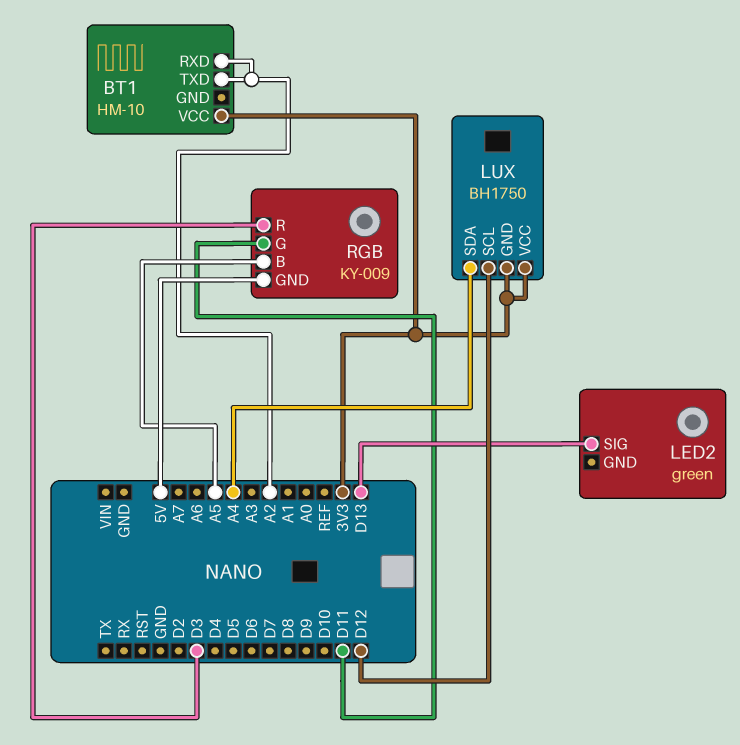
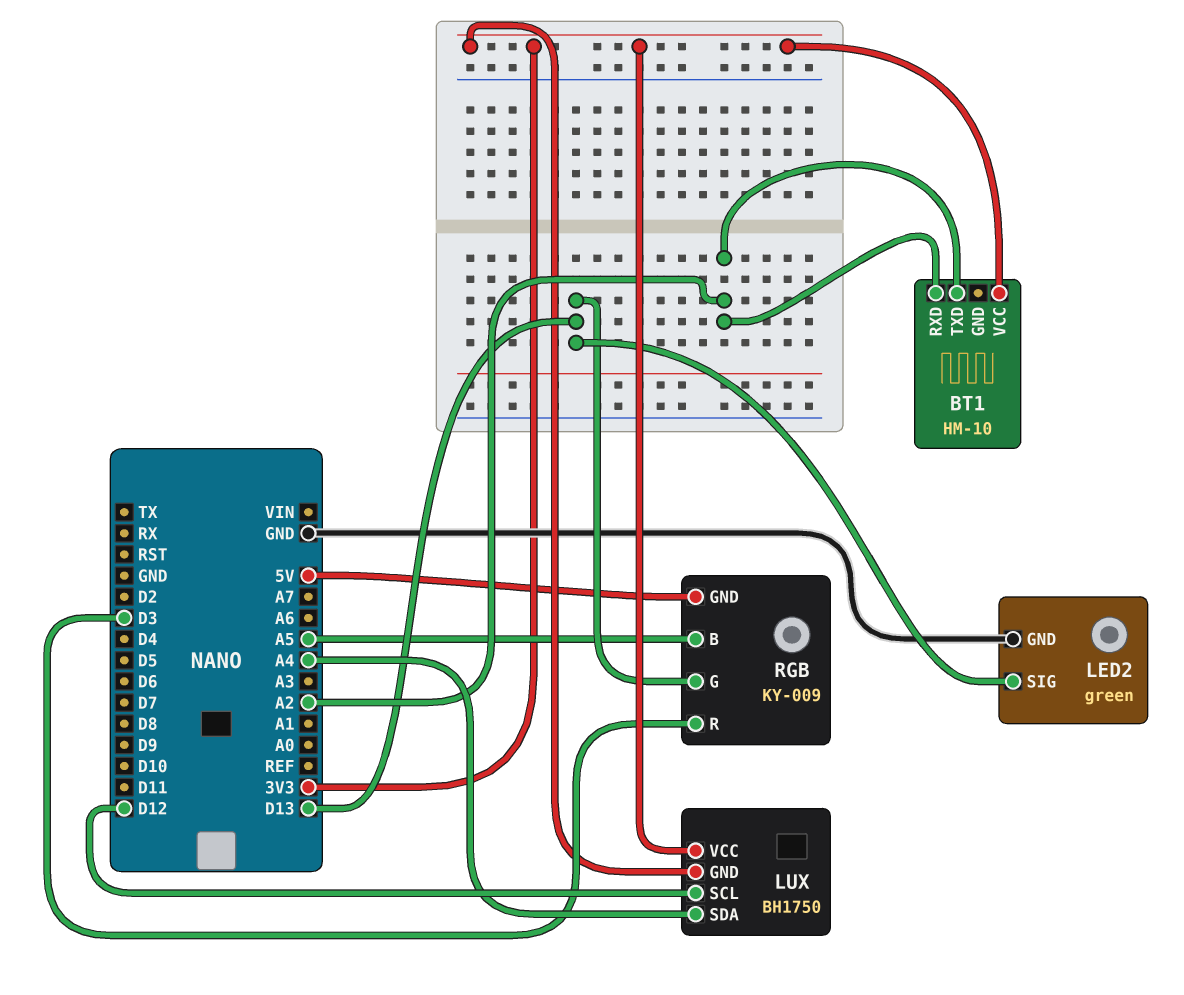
LED2 pin GND: none -> GND
RGB pin G: D11 -> D13

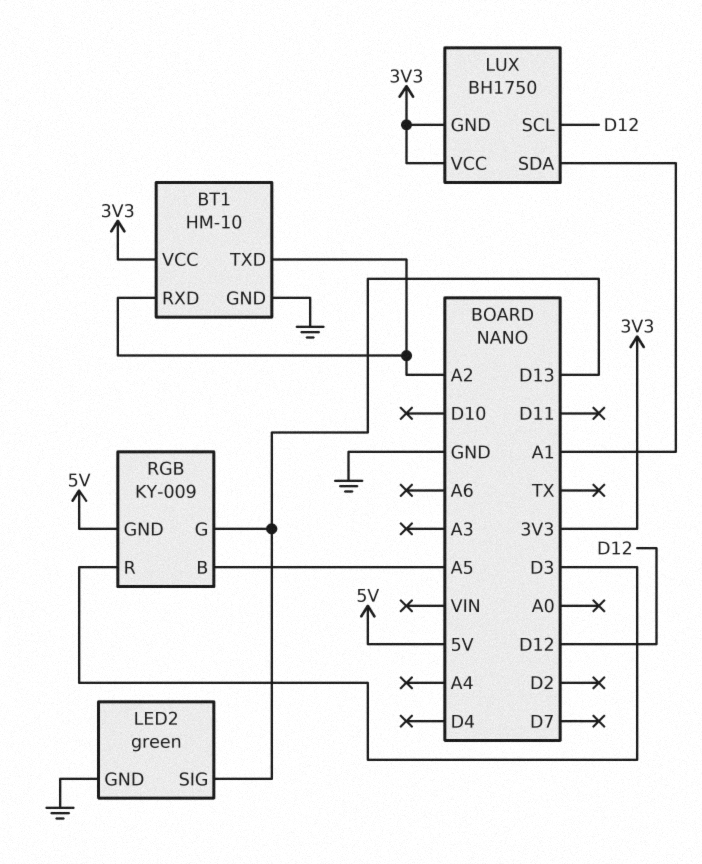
BT1 pin GND: none -> GND
LUX pin SDA: A4 -> A1

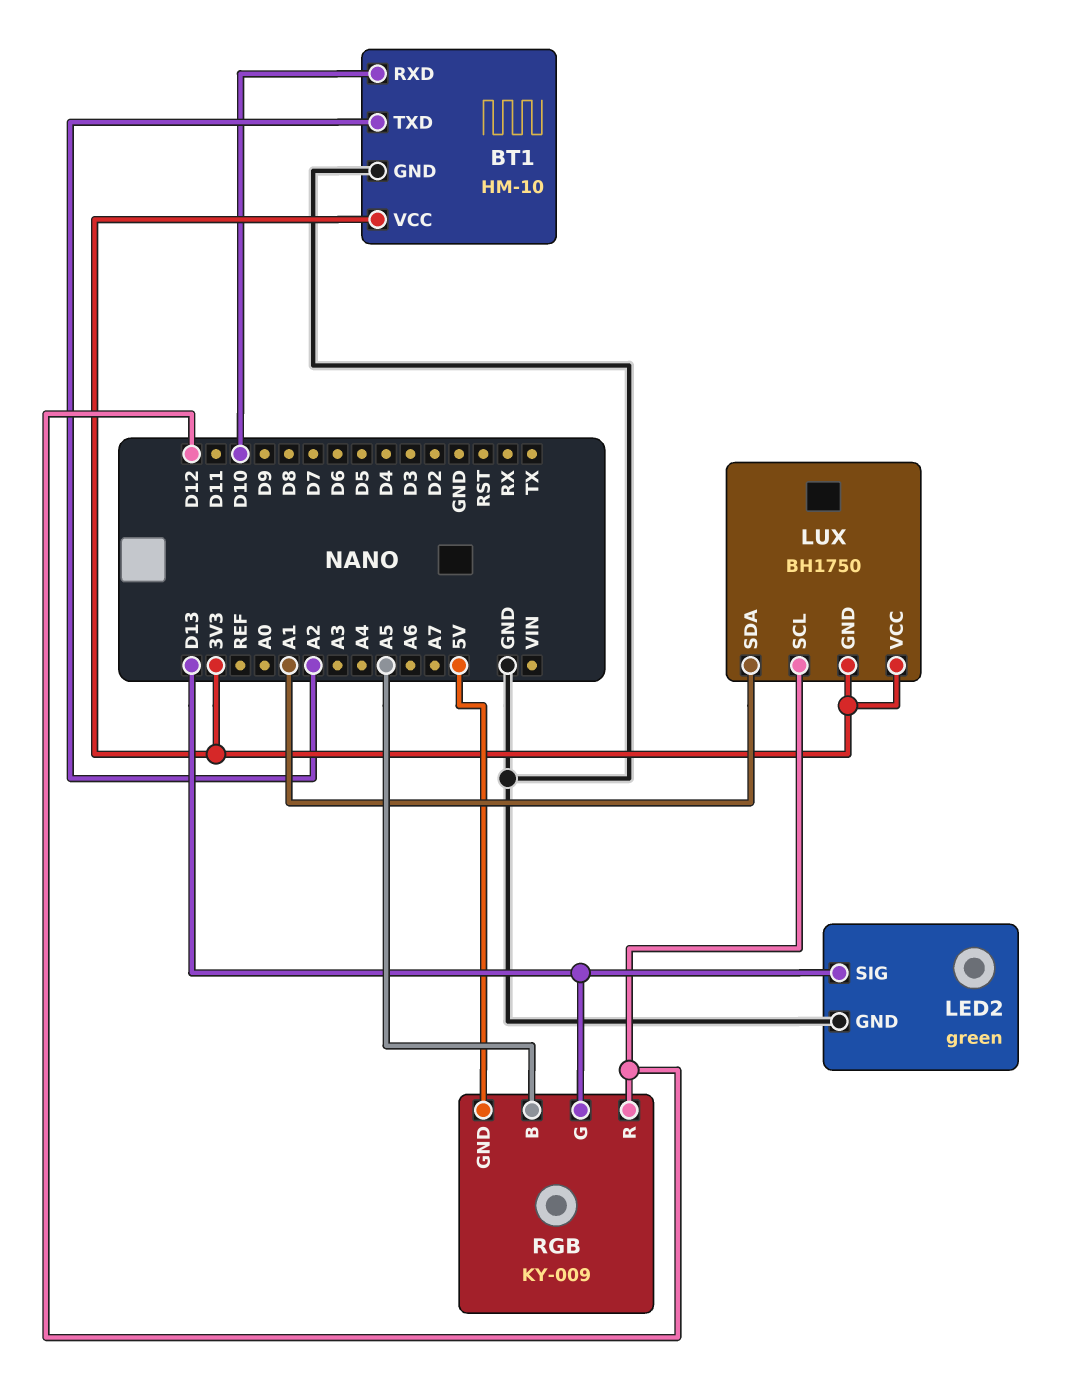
BT1 pin RXD: A2 -> D10
RGB pin R: D3 -> D12

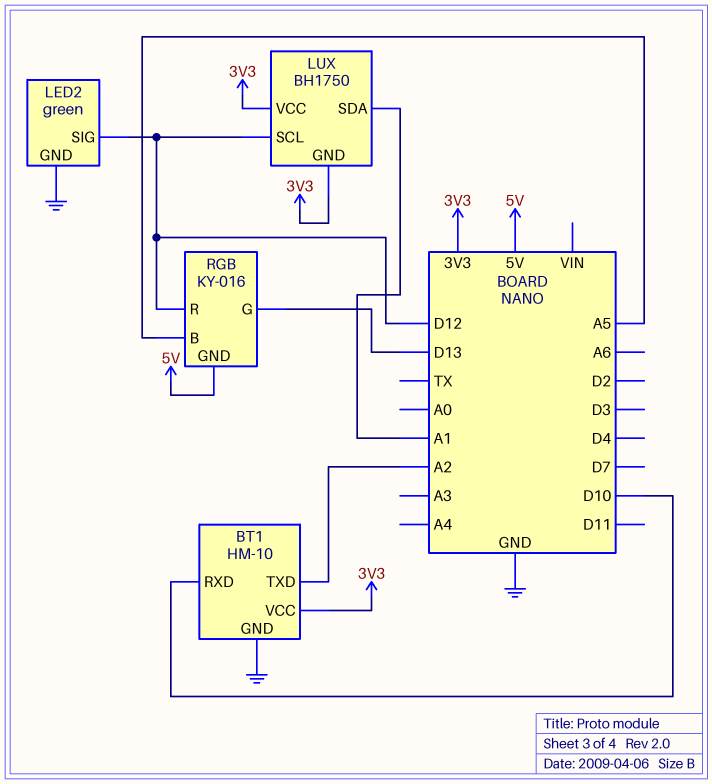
LED2 pin SIG: D13 -> D12
RGB: KY-009 -> KY-016

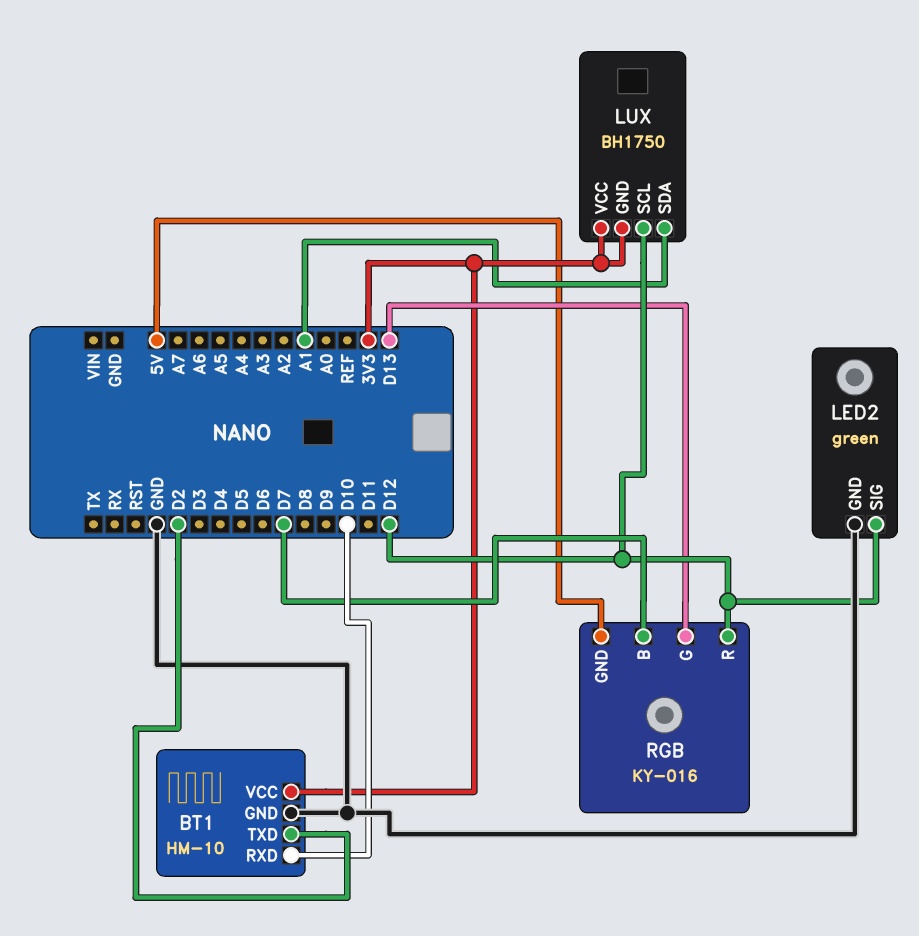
BT1 pin TXD: A2 -> D2
RGB pin B: A5 -> D7

